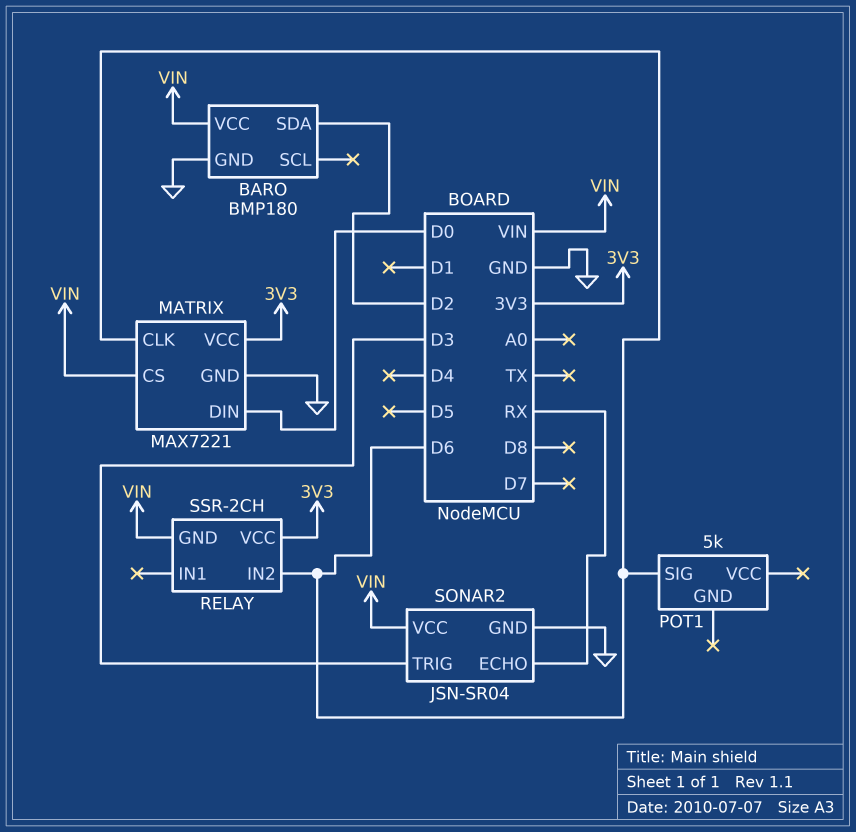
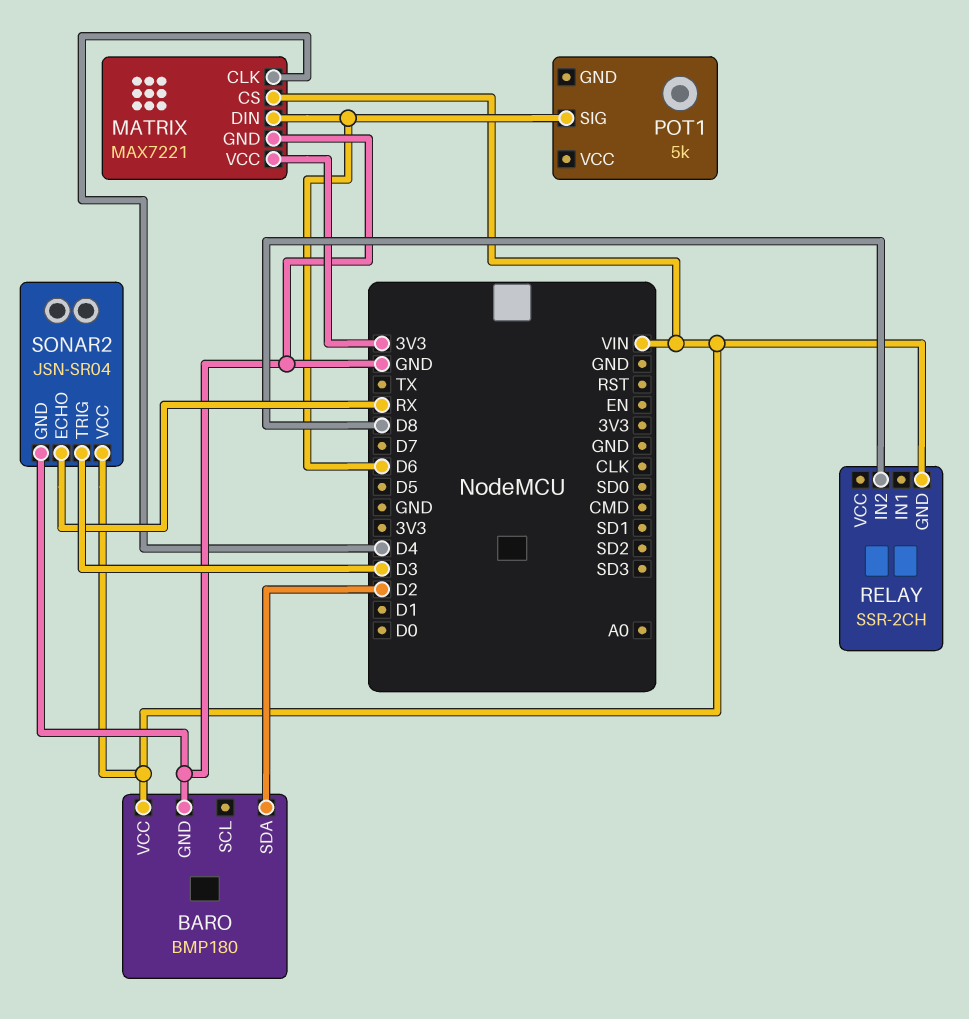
MATRIX pin CLK: D6 -> D4
MATRIX pin DIN: D0 -> D6
RELAY pin IN2: D6 -> D8
RELAY pin VCC: 3V3 -> none

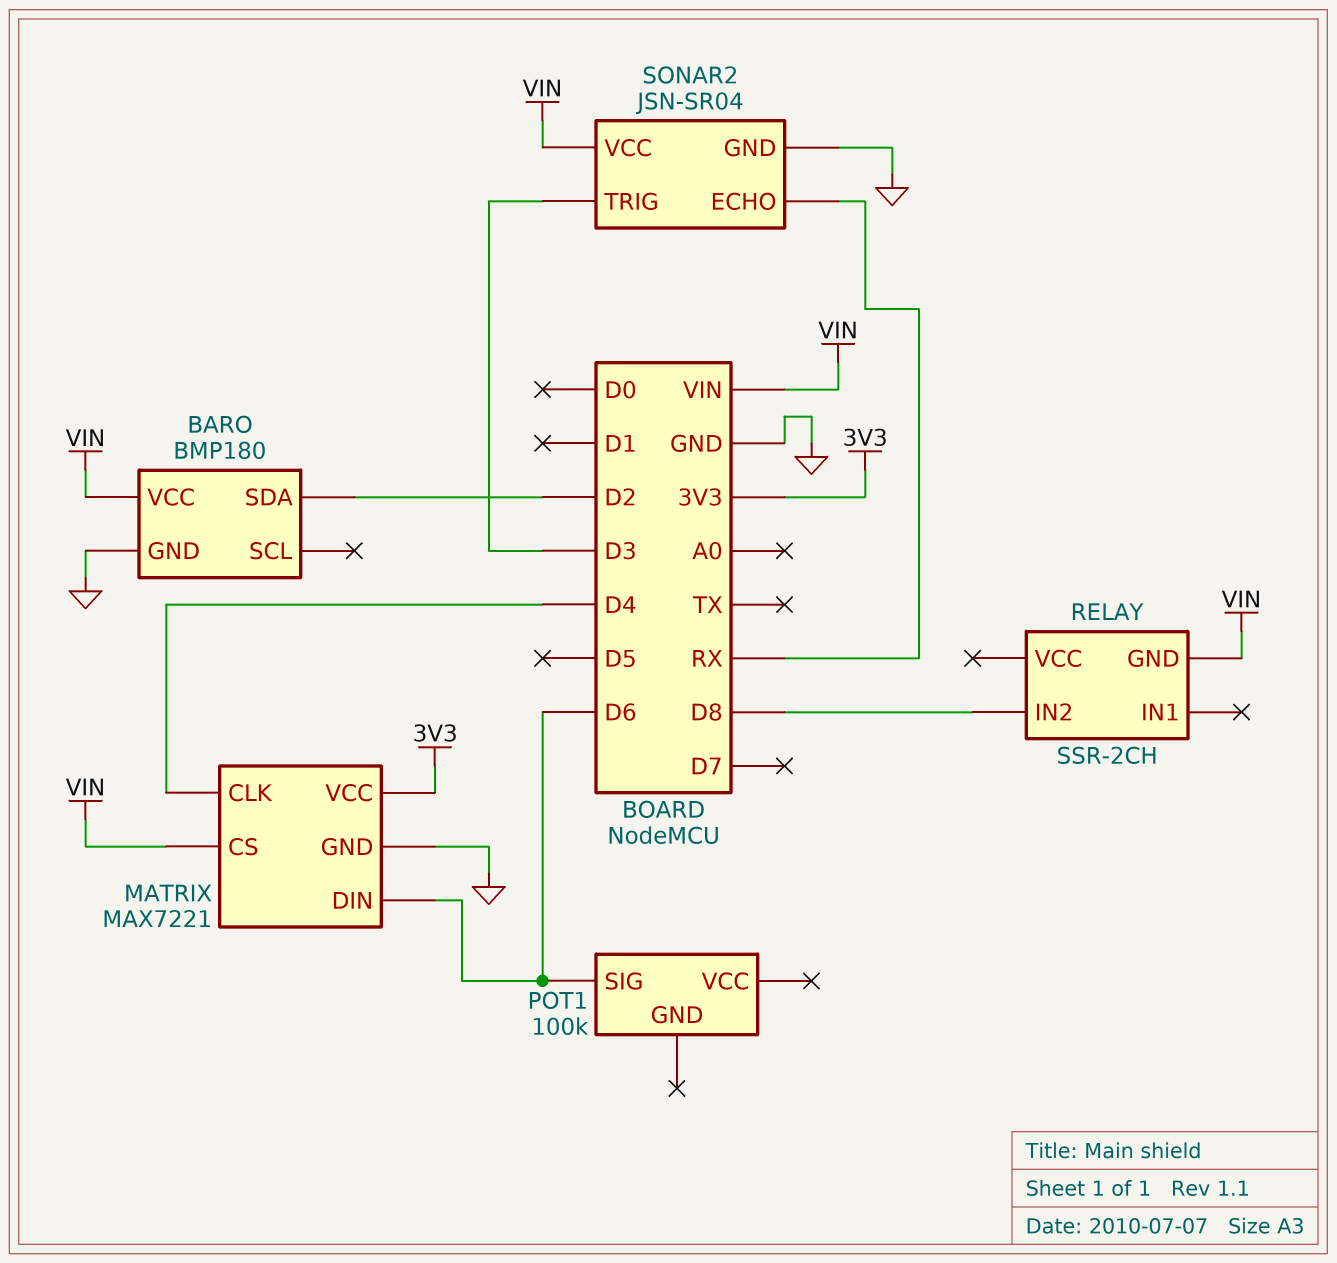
POT1: 5k -> 100k

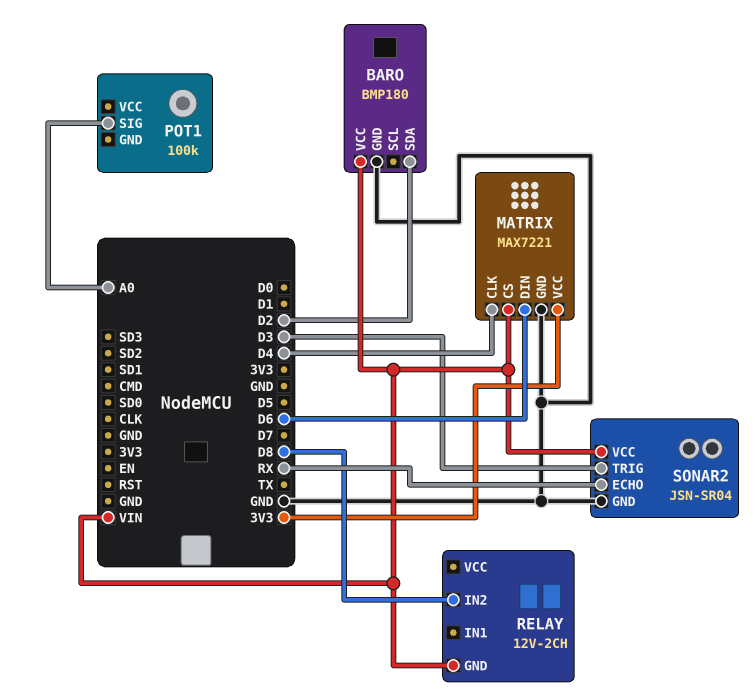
POT1 pin SIG: D6 -> A0
RELAY: SSR-2CH -> 12V-2CH

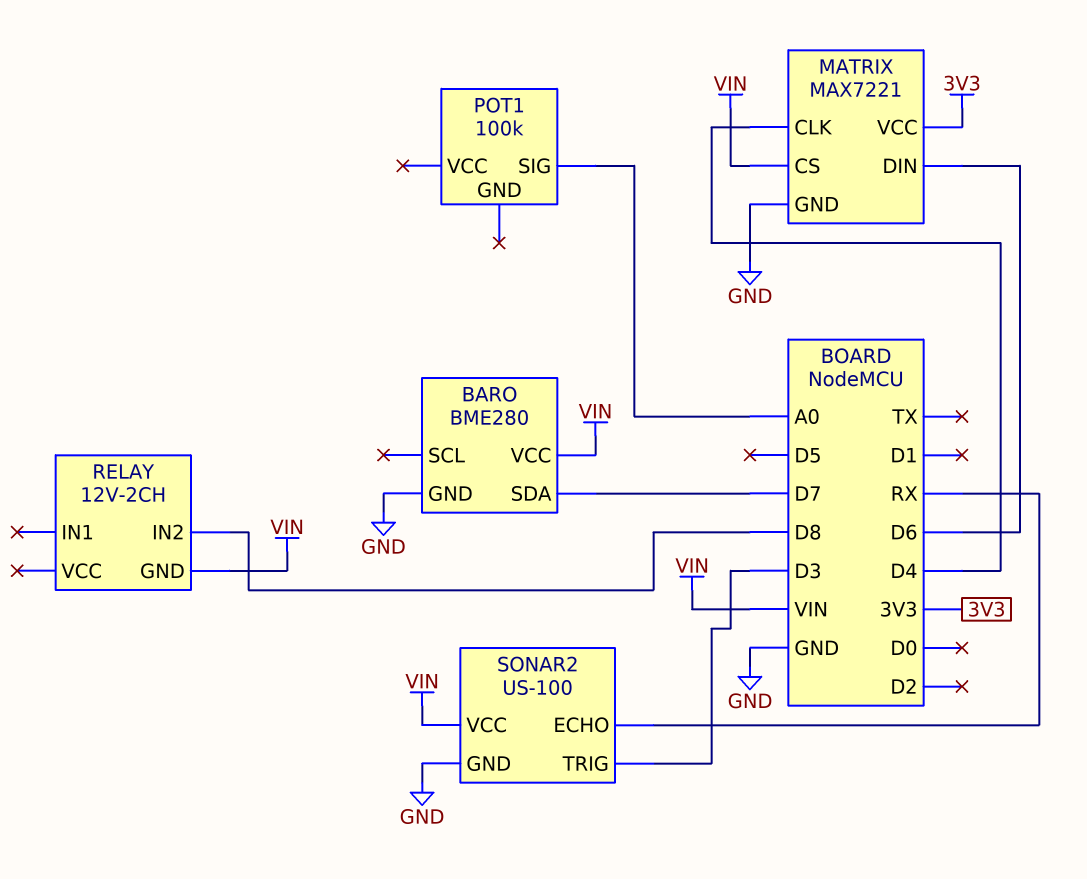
BARO: BMP180 -> BME280
BARO pin SDA: D2 -> D7
SONAR2: JSN-SR04 -> US-100

